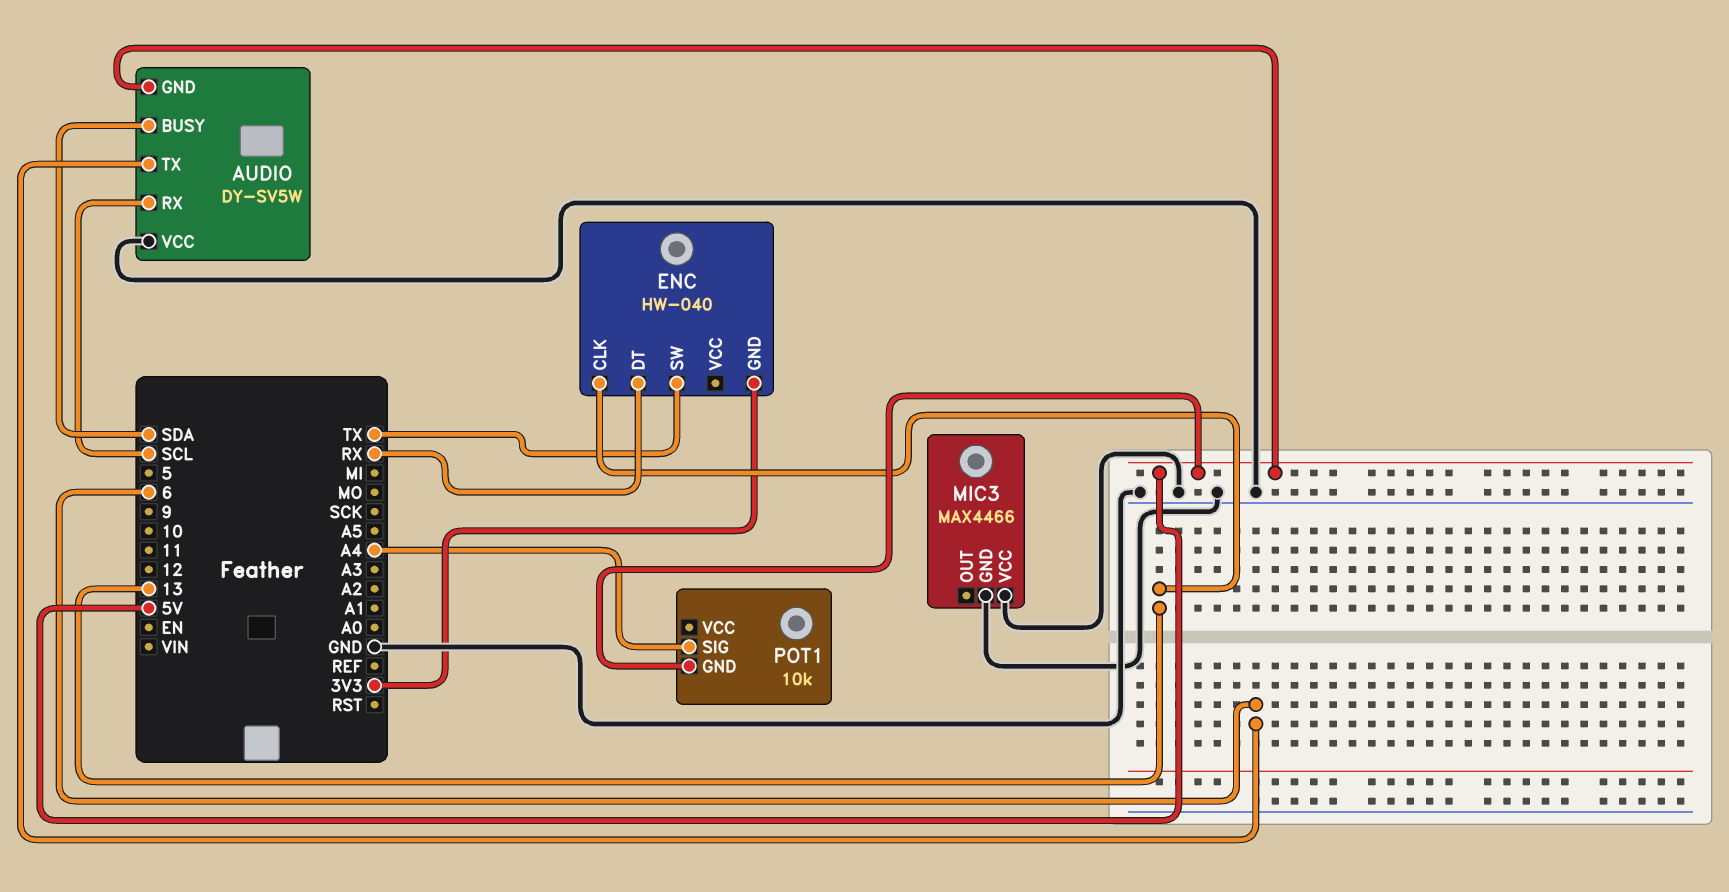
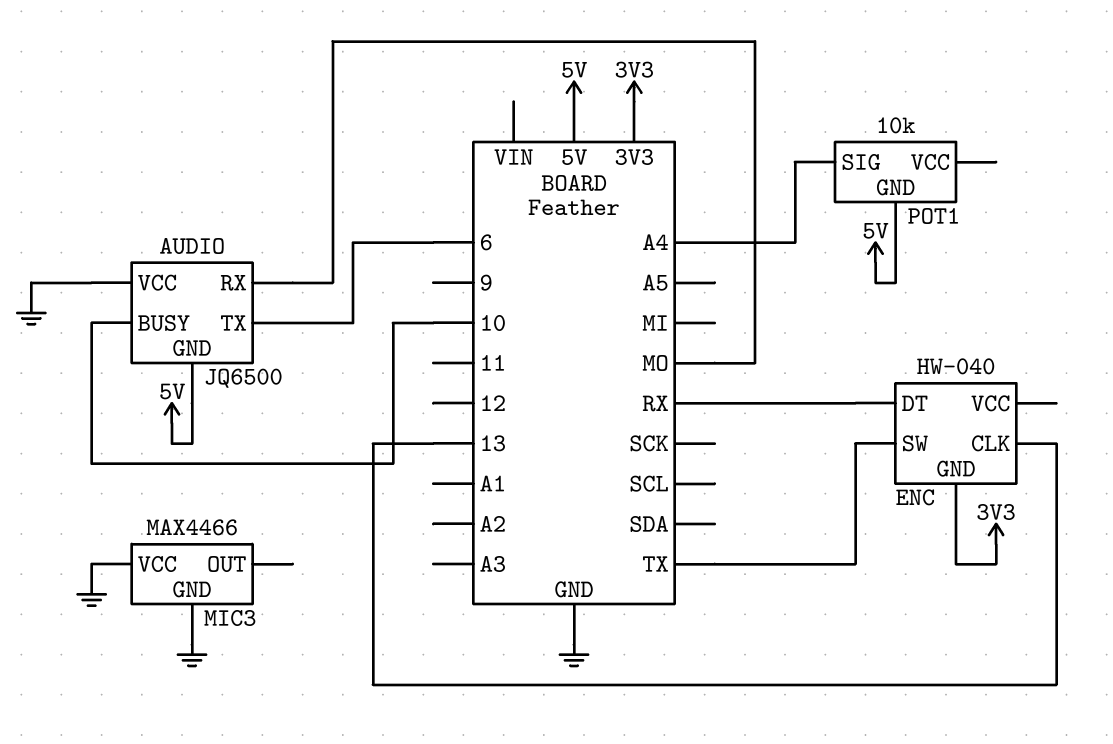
AUDIO: DY-SV5W -> JQ6500
AUDIO pin BUSY: SDA -> 10
AUDIO pin RX: SCL -> MO

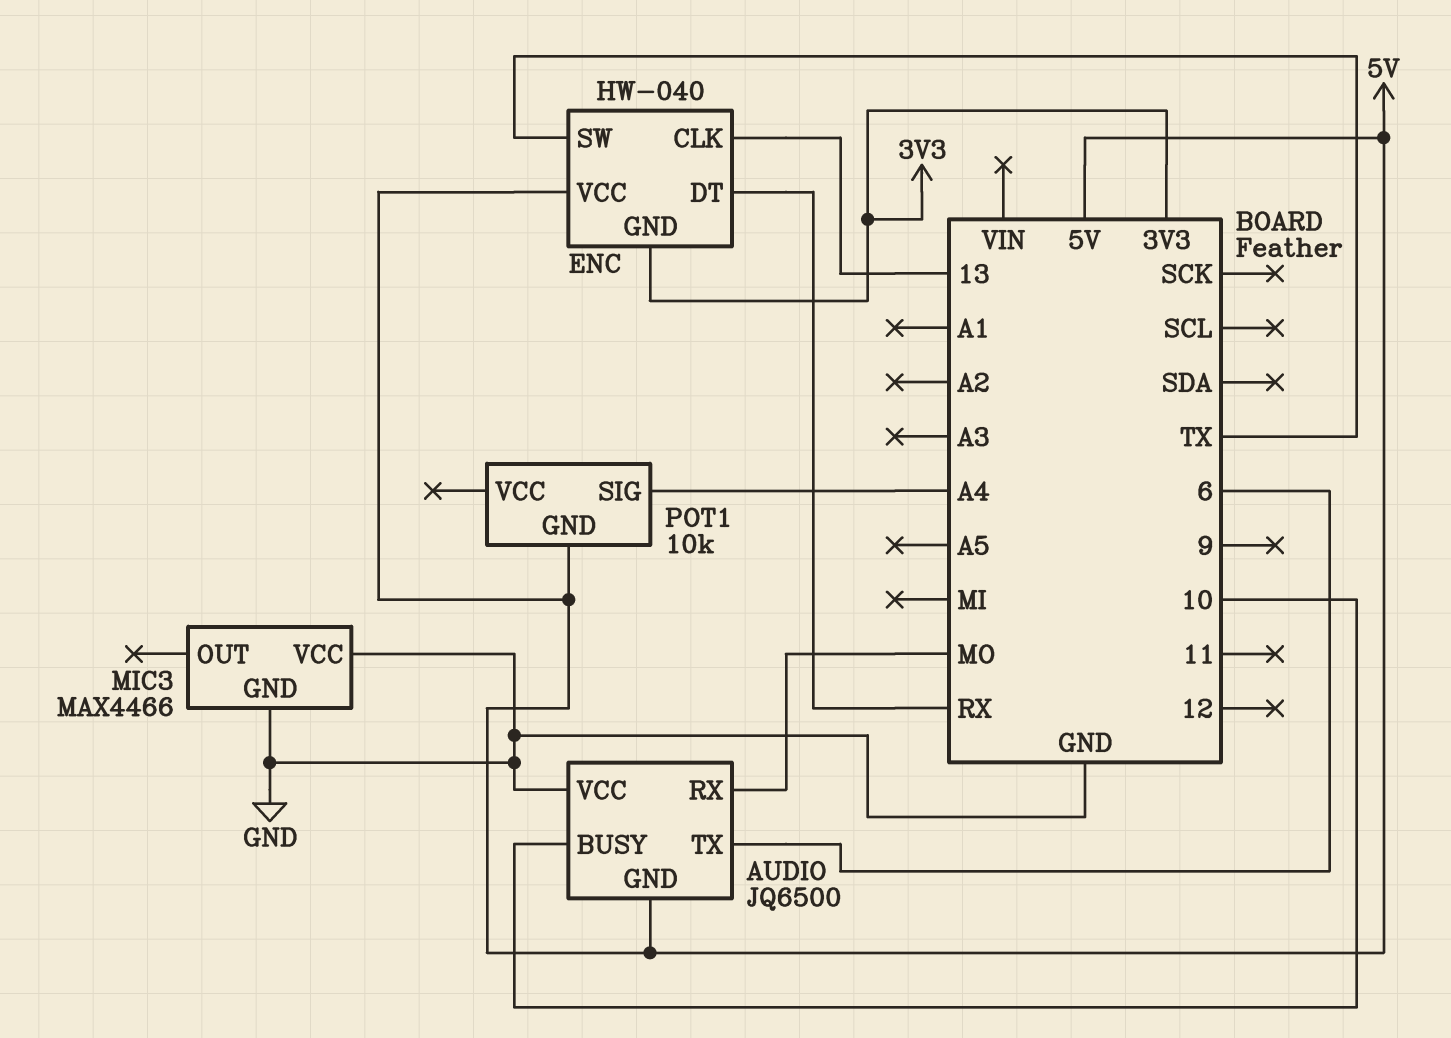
ENC pin VCC: none -> 5V

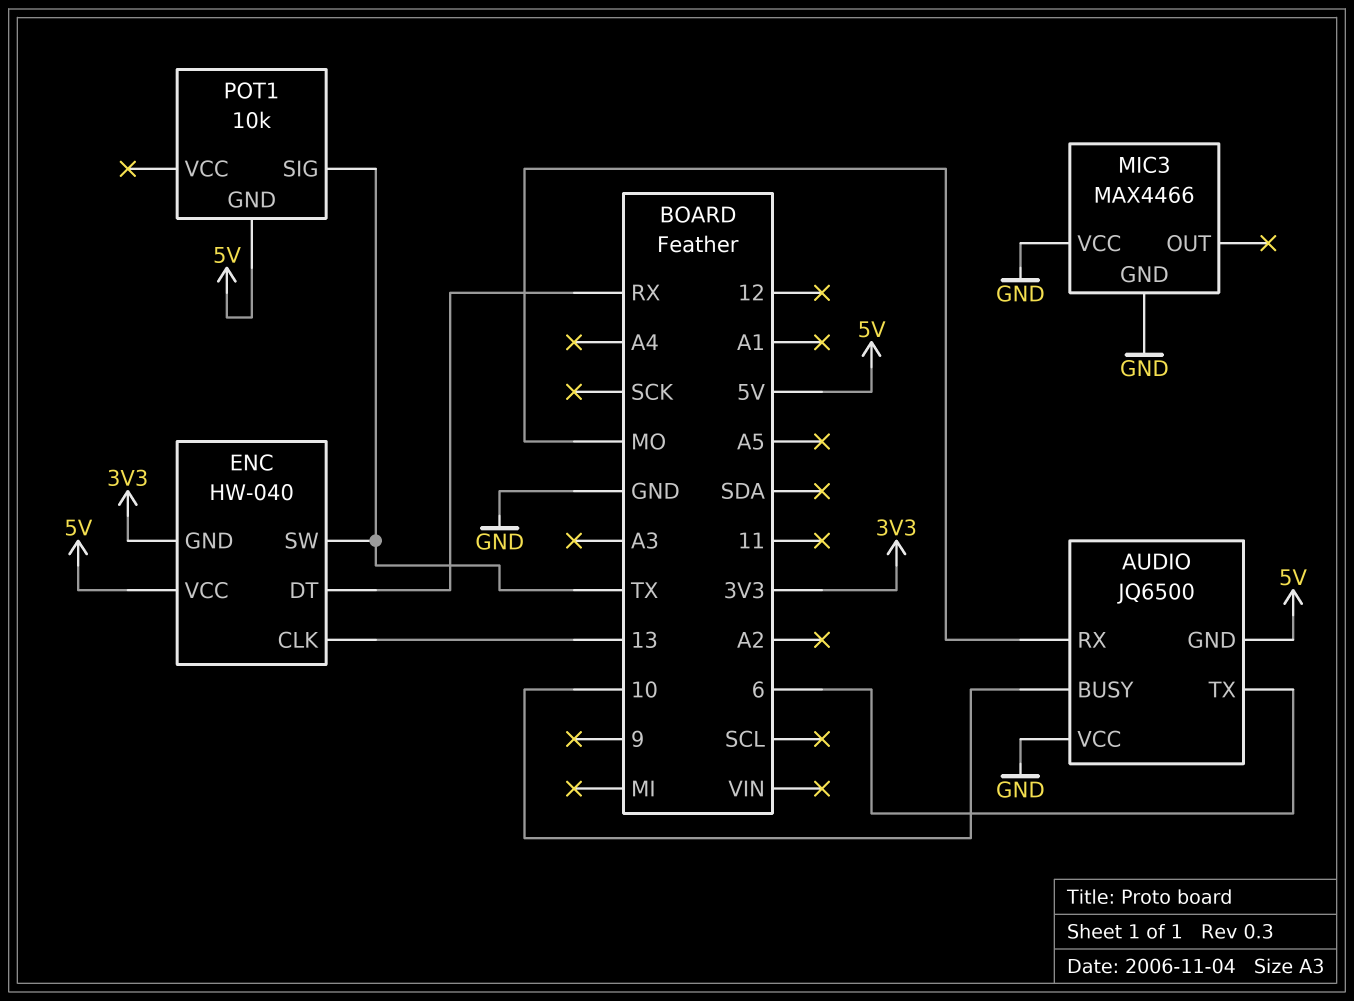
POT1 pin SIG: A4 -> TX

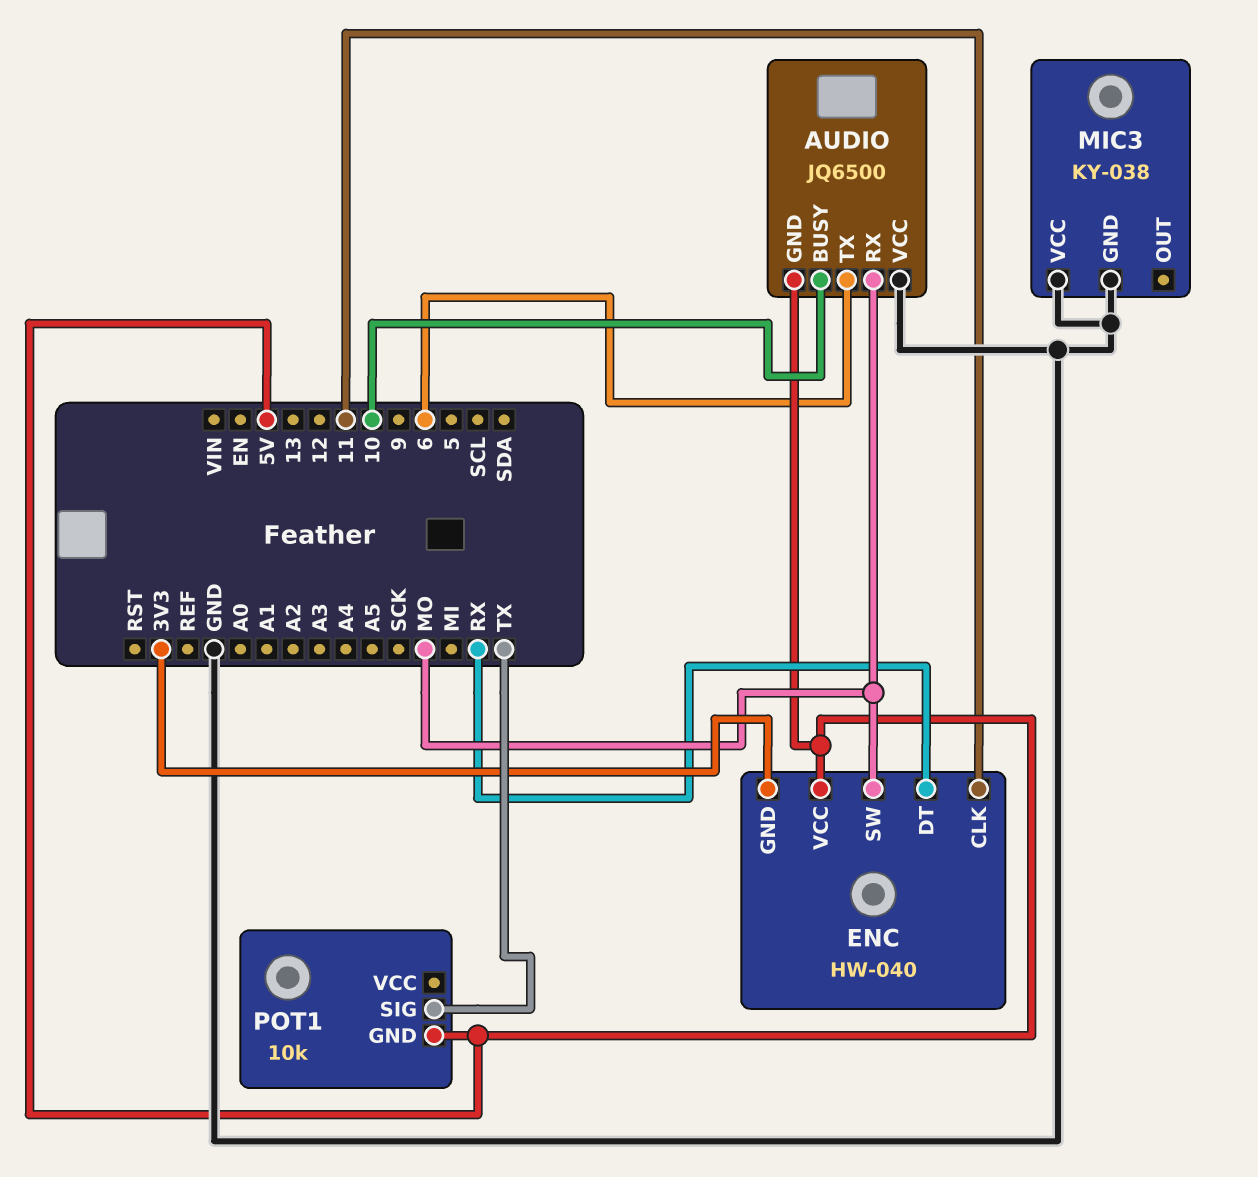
ENC pin CLK: 13 -> 11
ENC pin SW: TX -> MO
MIC3: MAX4466 -> KY-038

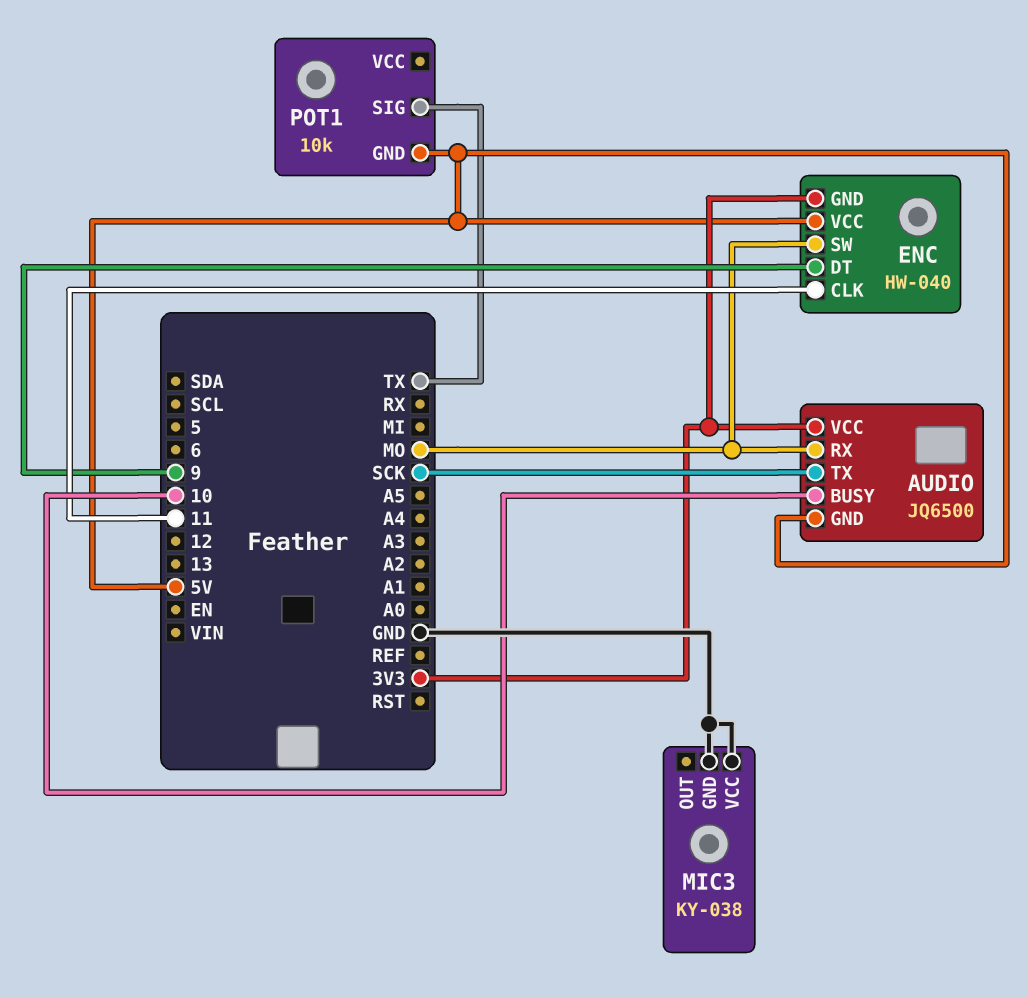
AUDIO pin TX: 6 -> SCK
AUDIO pin VCC: GND -> 3V3
ENC pin DT: RX -> 9

